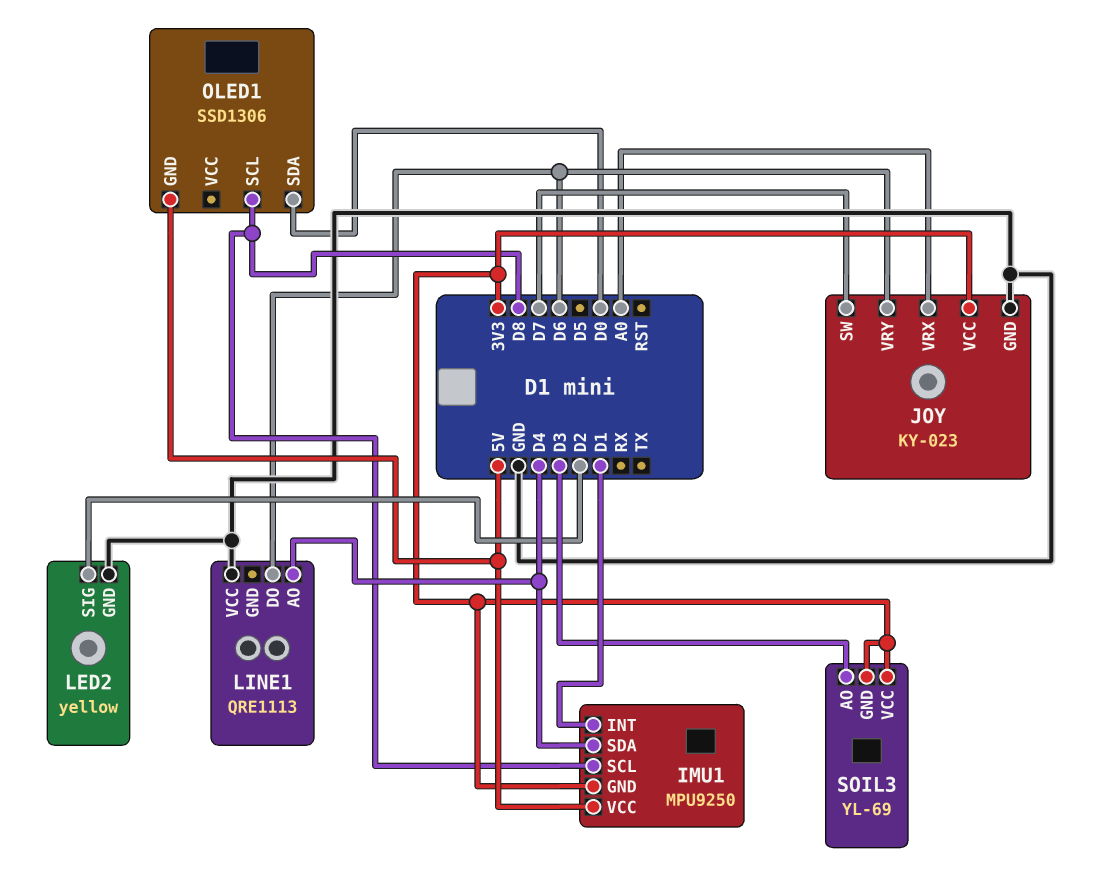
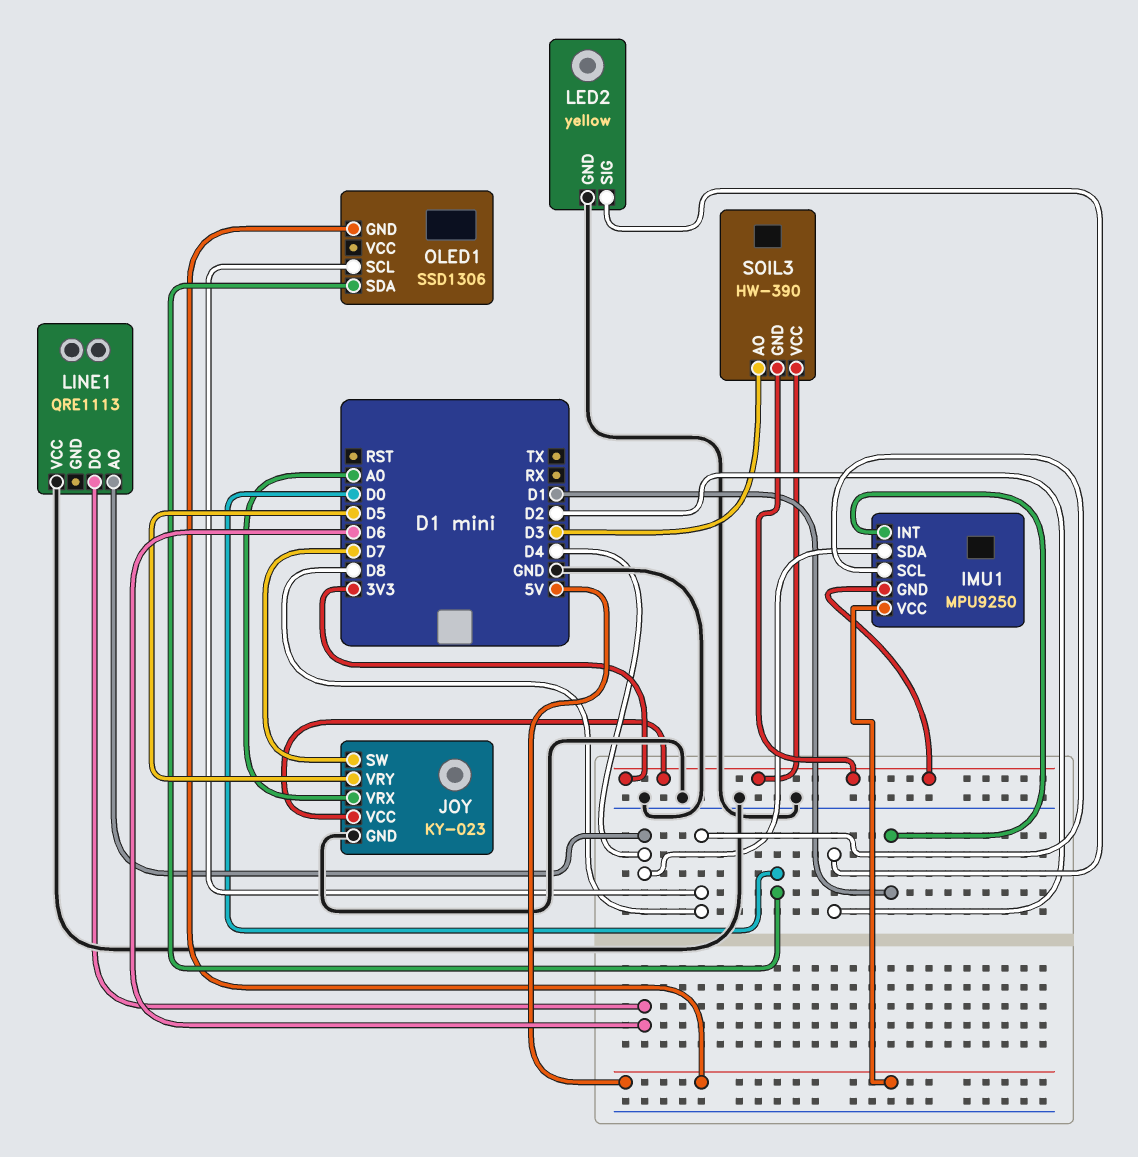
JOY pin VRY: D6 -> D5
SOIL3: YL-69 -> HW-390

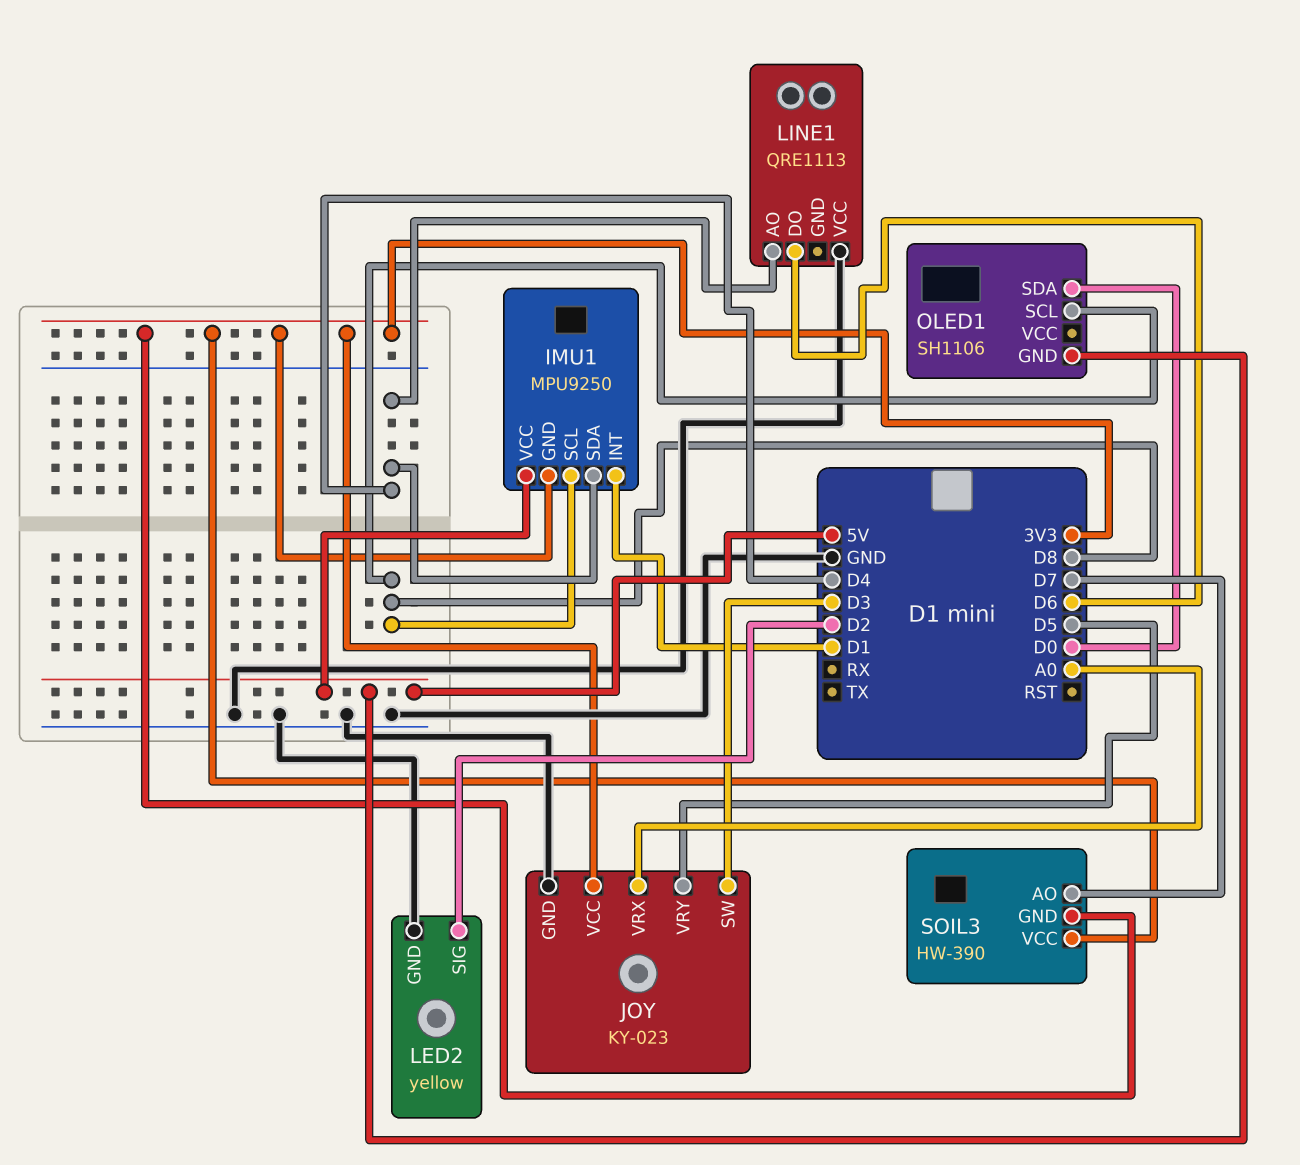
JOY pin SW: D7 -> D3
OLED1: SSD1306 -> SH1106
SOIL3 pin AO: D3 -> D7

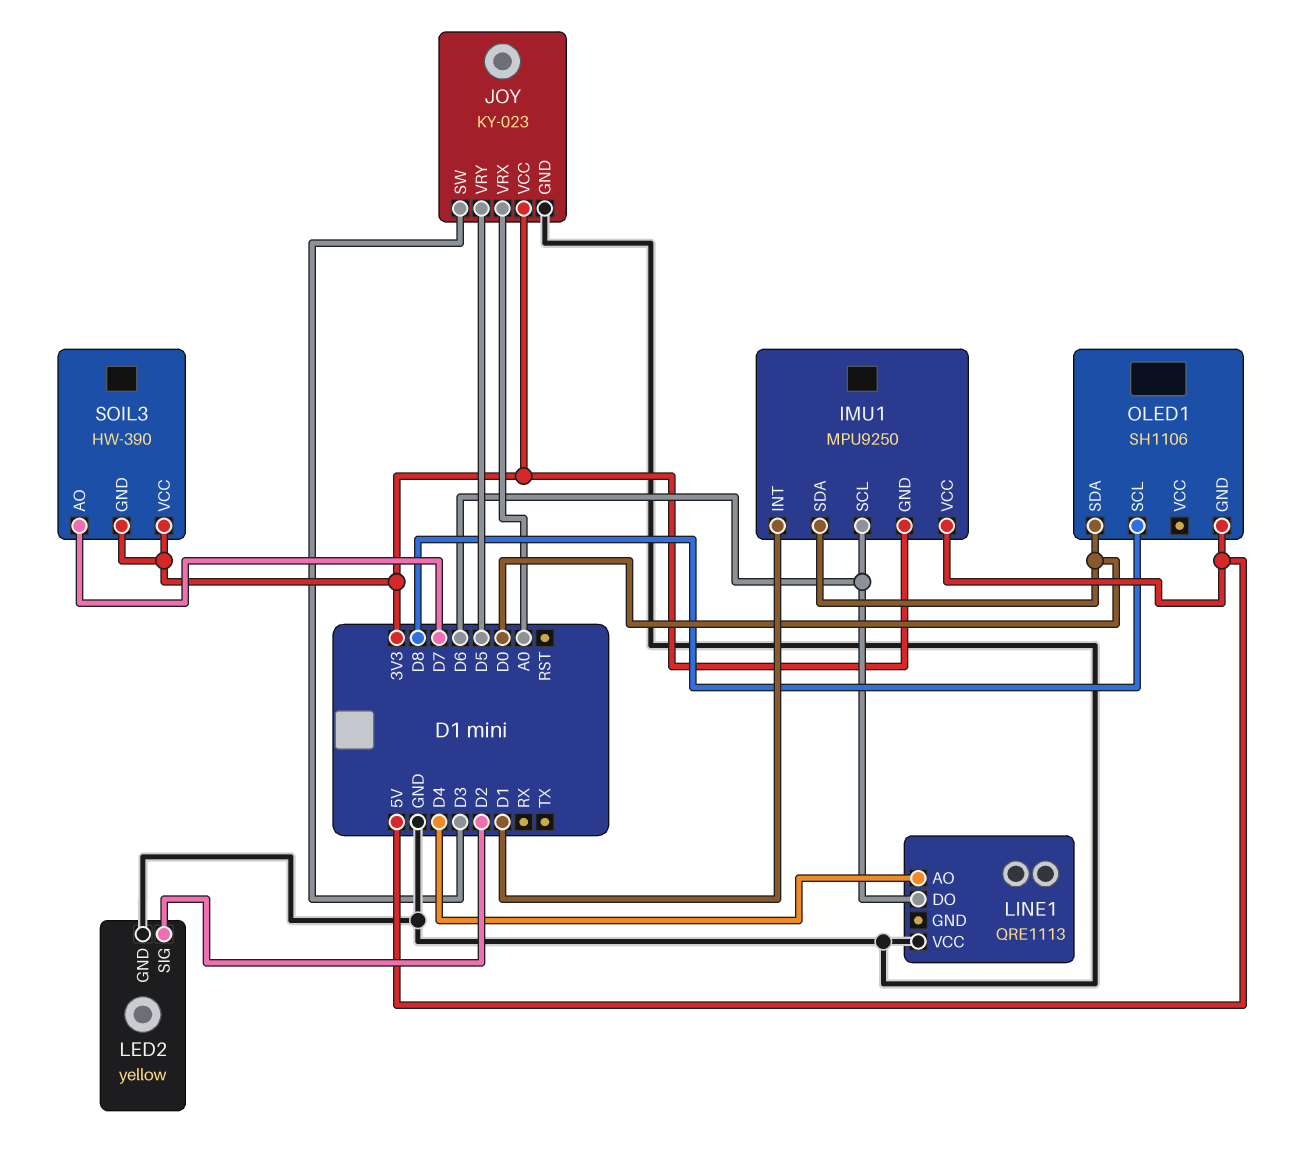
IMU1 pin SCL: D8 -> D6
IMU1 pin SDA: D4 -> D0

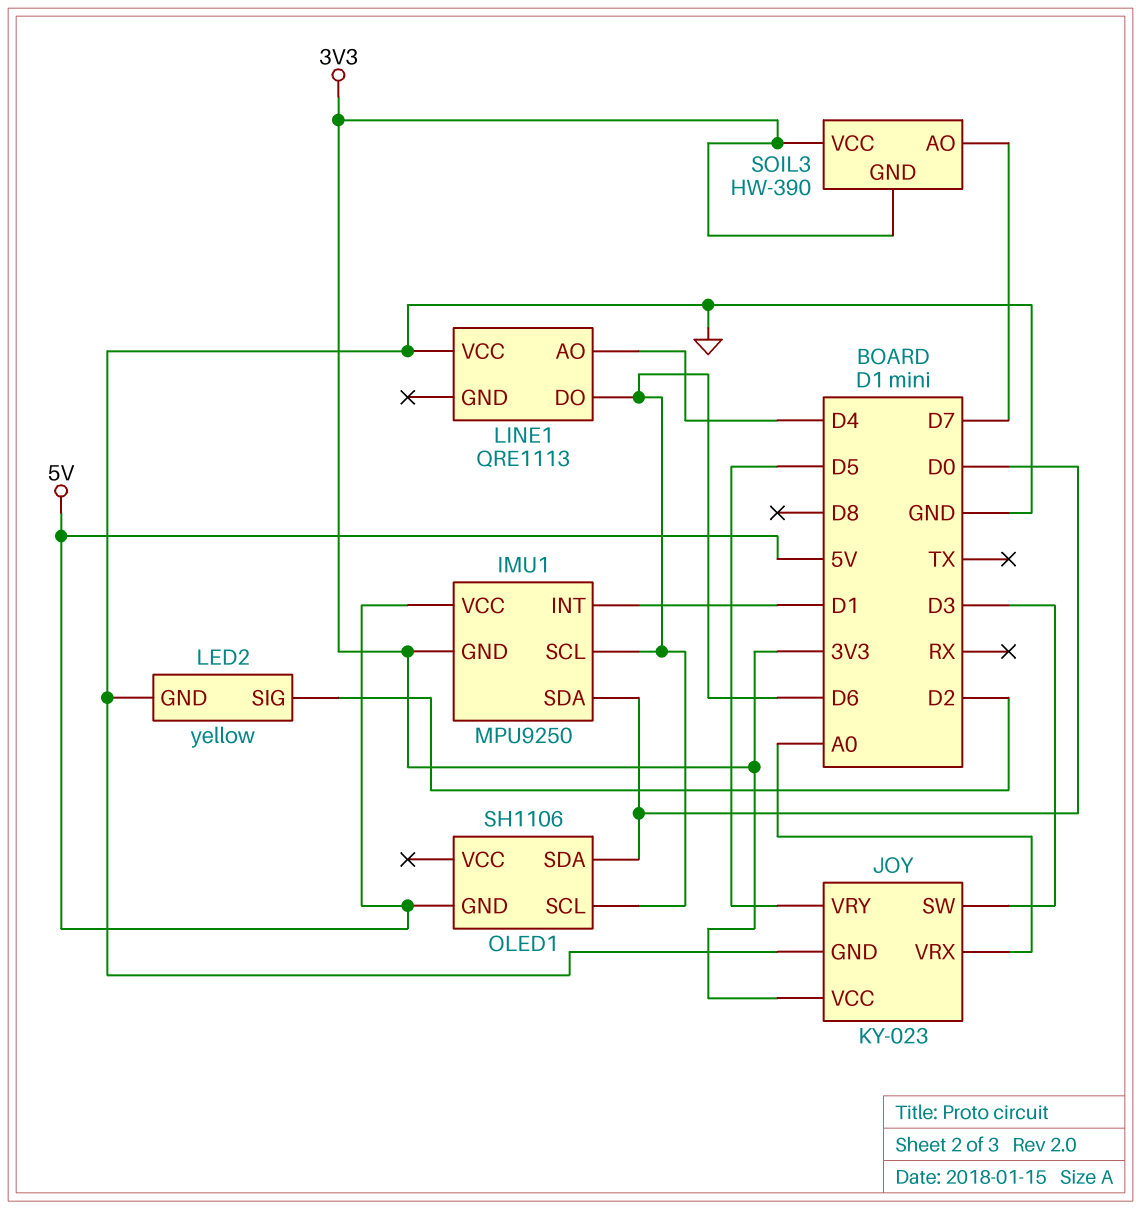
OLED1 pin SCL: D8 -> D6

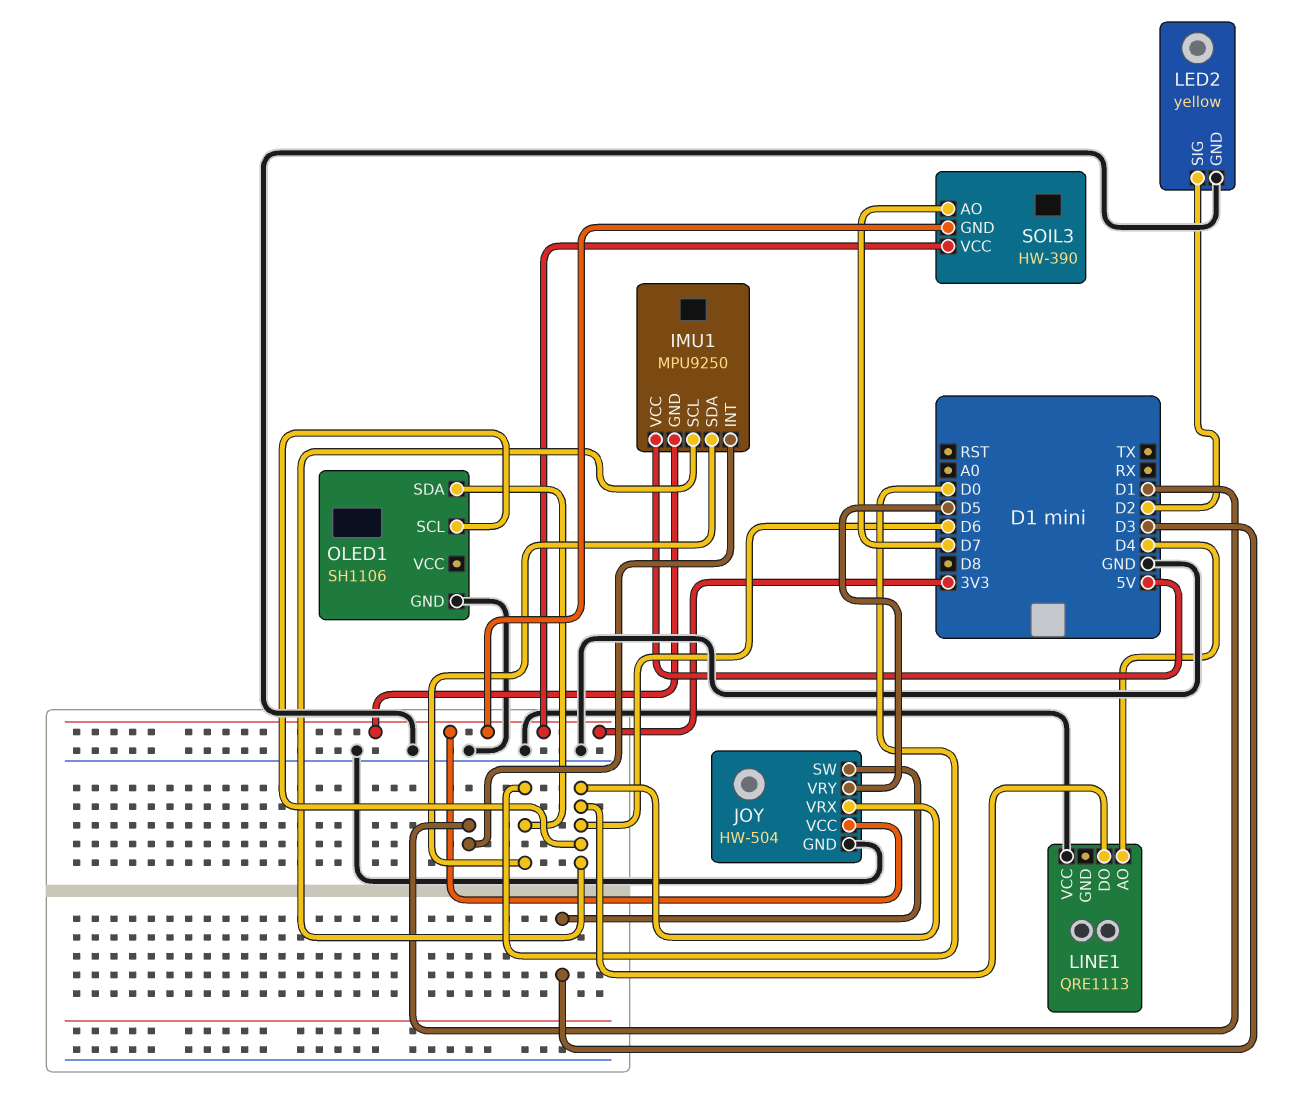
JOY: KY-023 -> HW-504
JOY pin VRX: A0 -> D6
OLED1 pin GND: 5V -> GND

